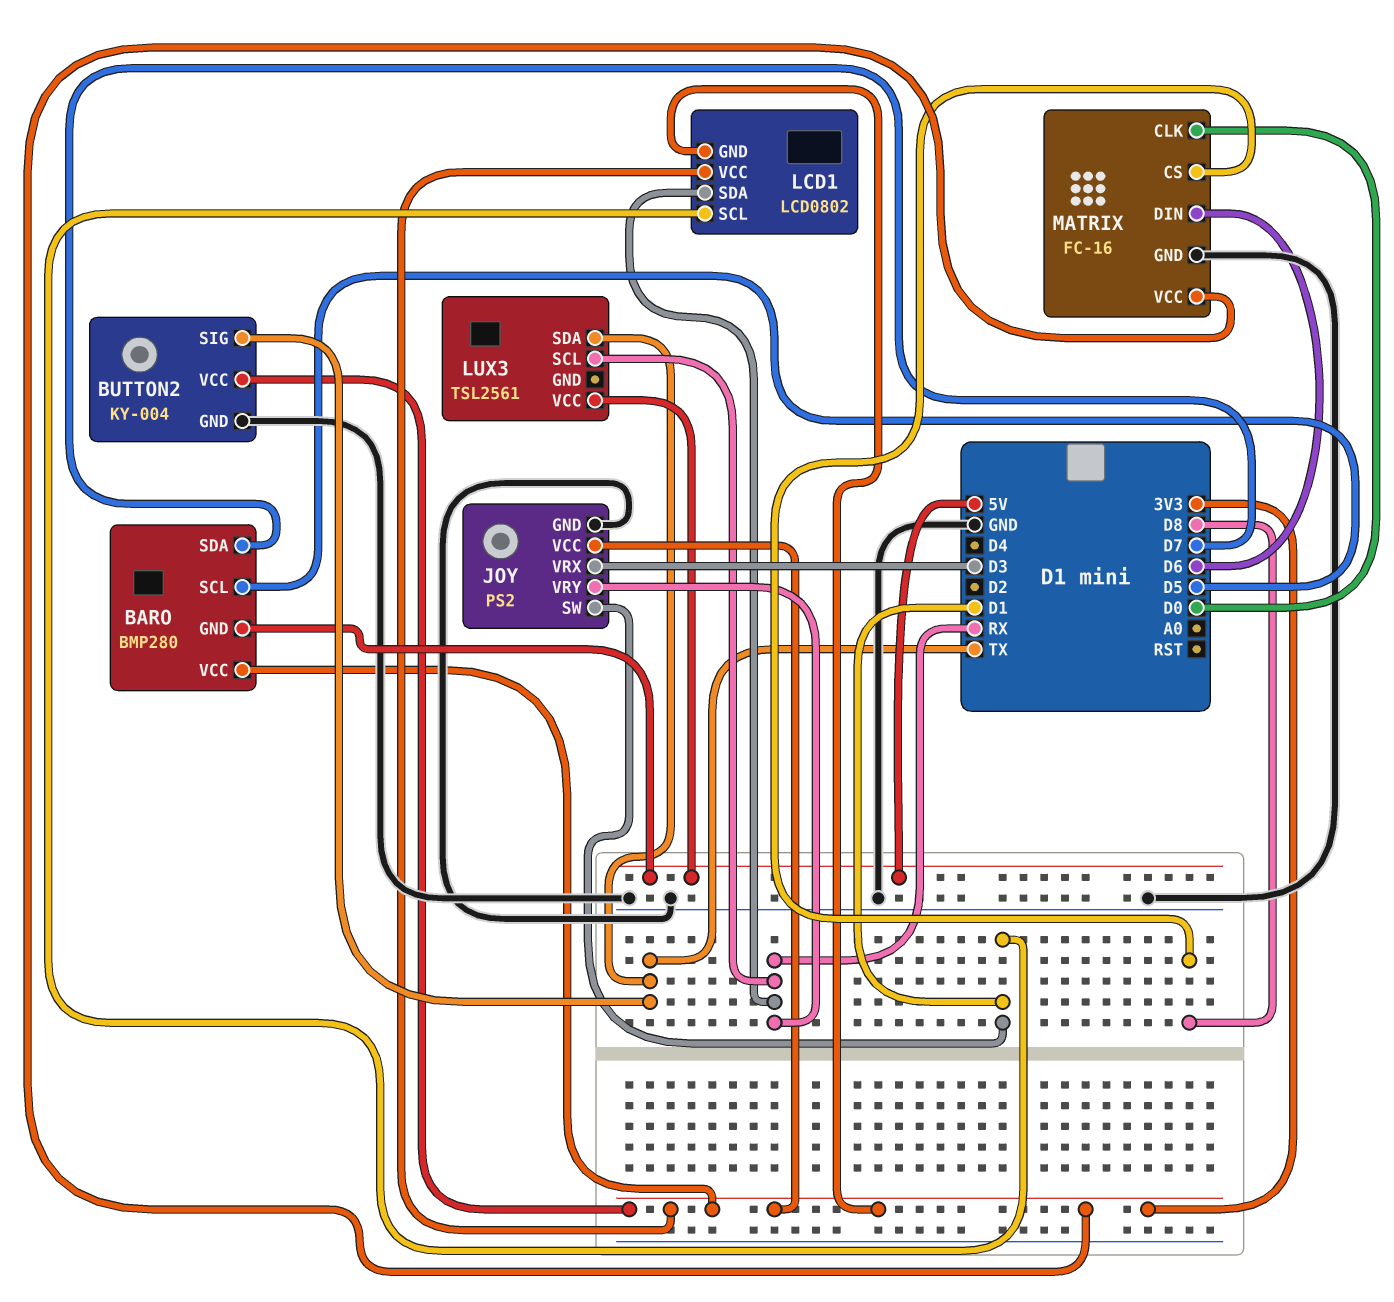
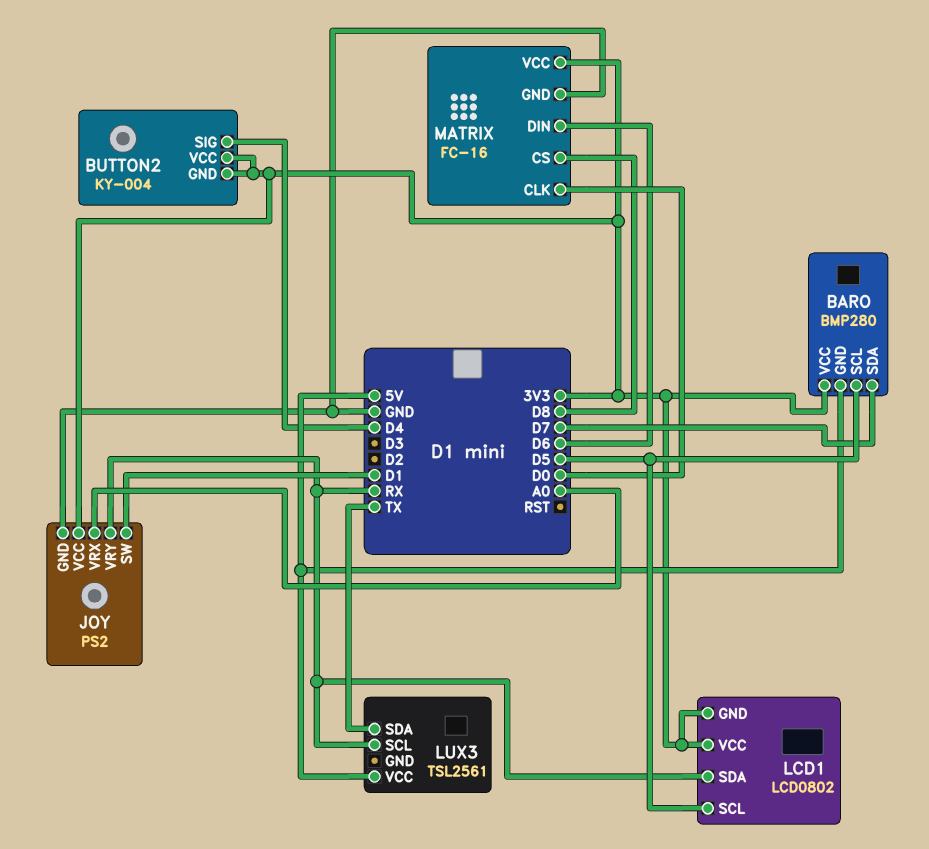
BUTTON2 pin GND: GND -> 3V3
BUTTON2 pin SIG: TX -> D4
JOY pin VRX: D3 -> A0
LCD1 pin SCL: D1 -> D5

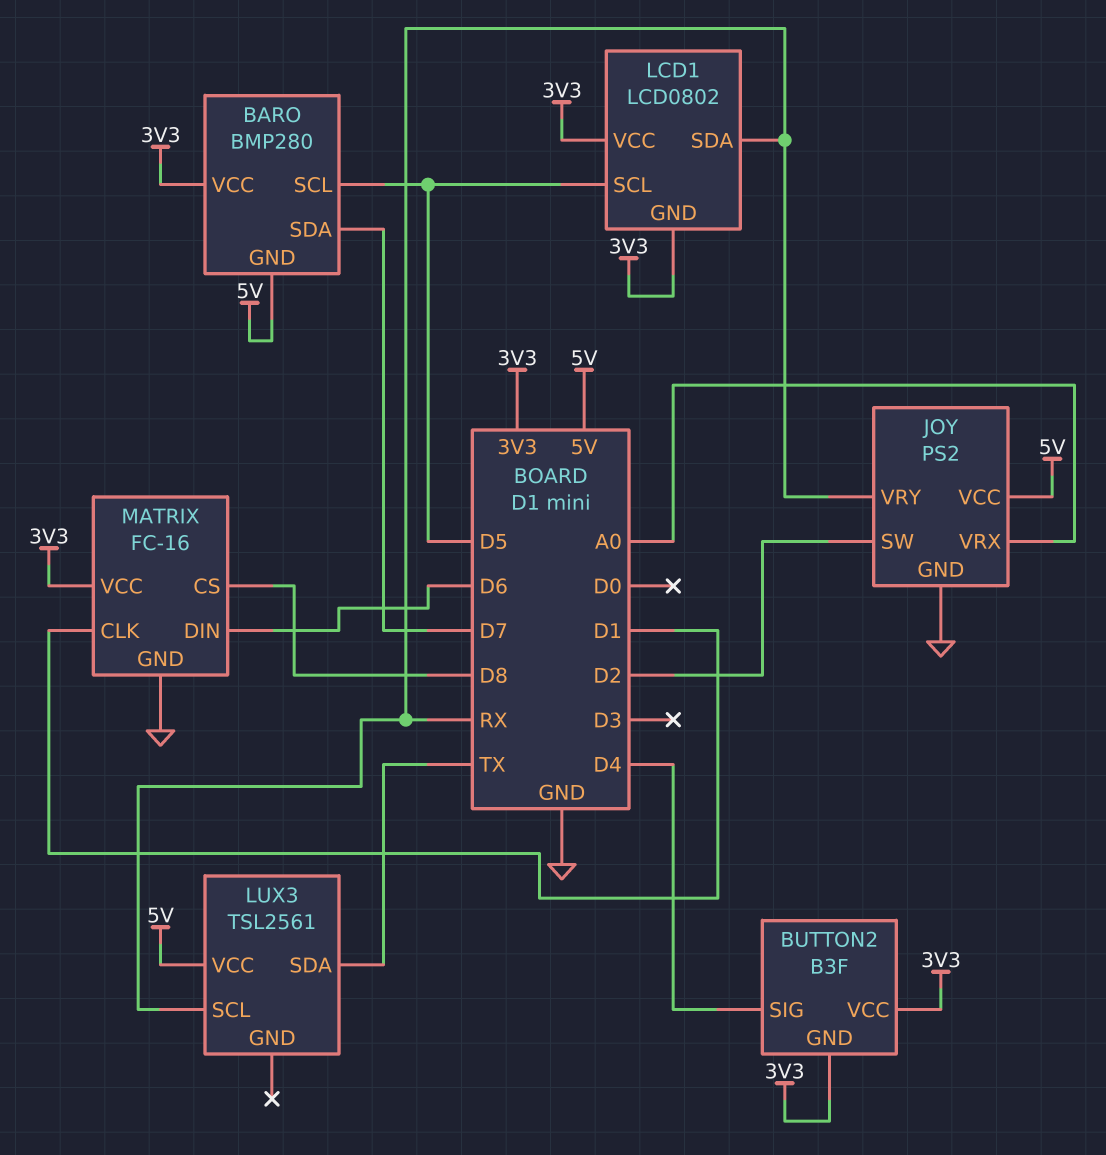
BUTTON2: KY-004 -> B3F
JOY pin SW: D1 -> D2
JOY pin VCC: 3V3 -> 5V
MATRIX pin CLK: D0 -> D1

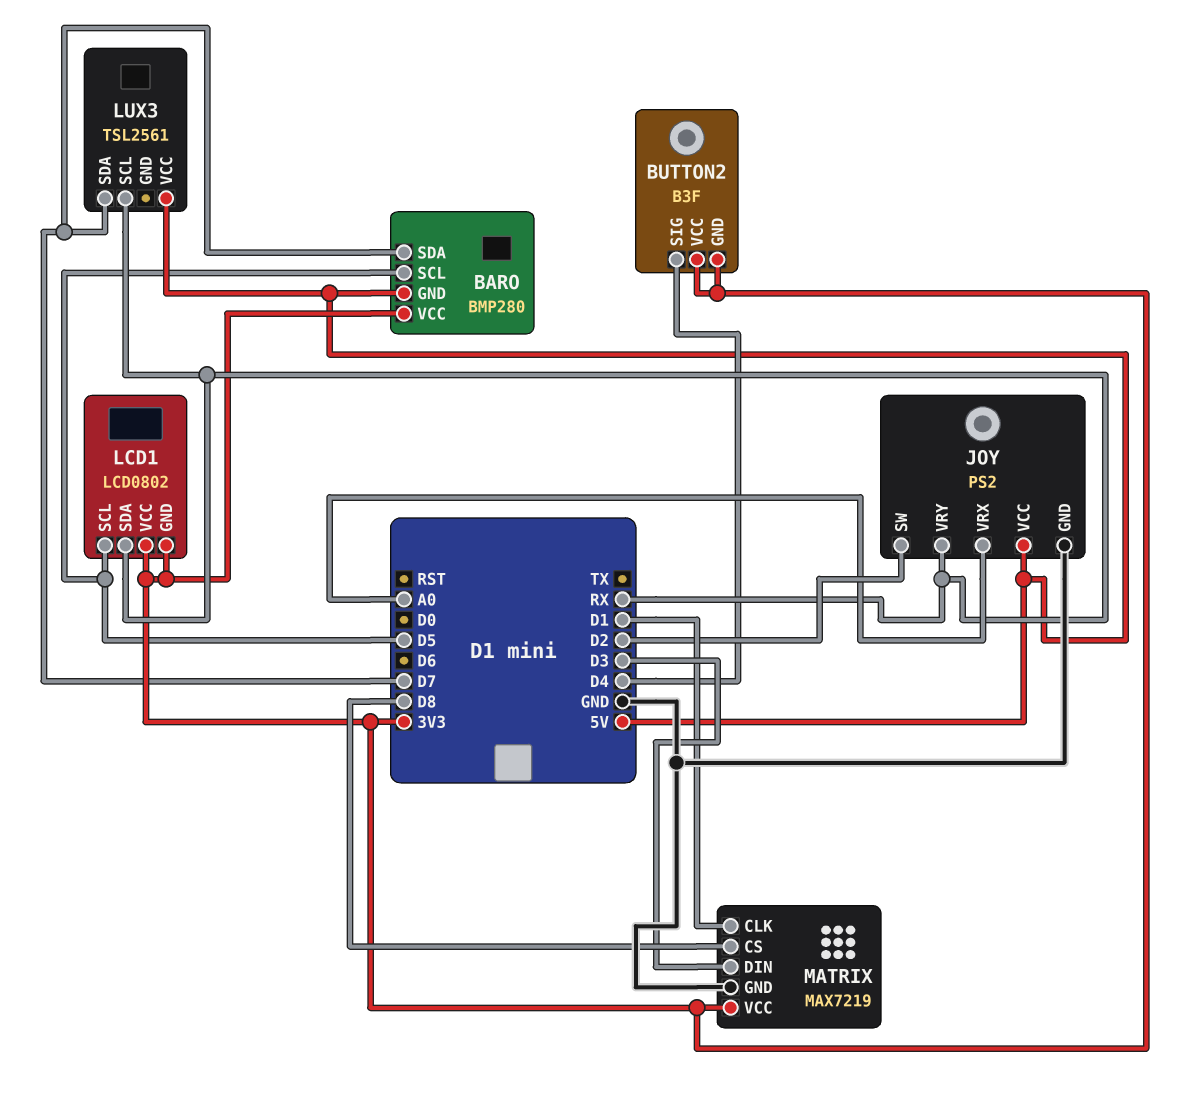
LUX3 pin SDA: TX -> D7
MATRIX: FC-16 -> MAX7219
MATRIX pin DIN: D6 -> D3

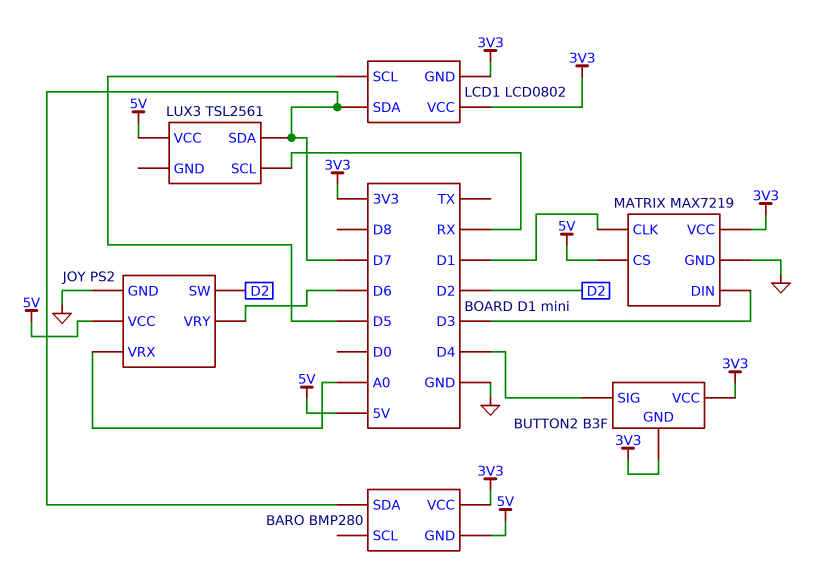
BARO pin SCL: D5 -> none
JOY pin VRY: RX -> D6
LCD1 pin SDA: RX -> D7
MATRIX pin CS: D8 -> 5V

